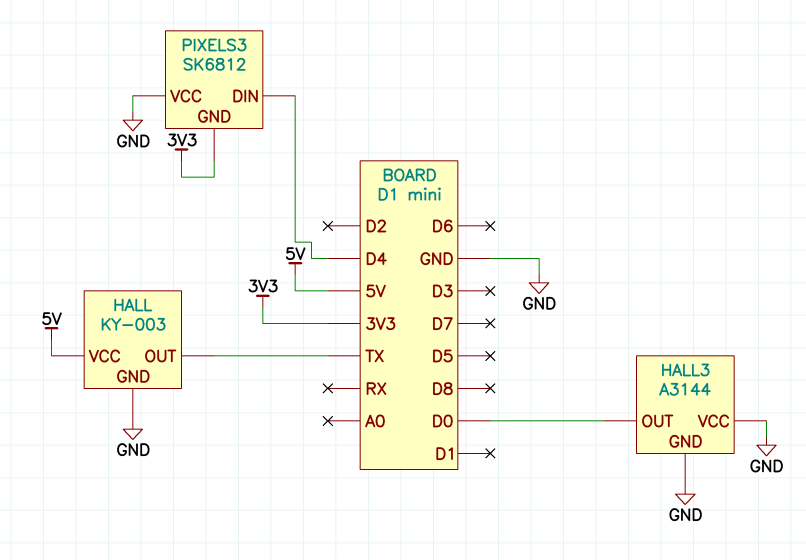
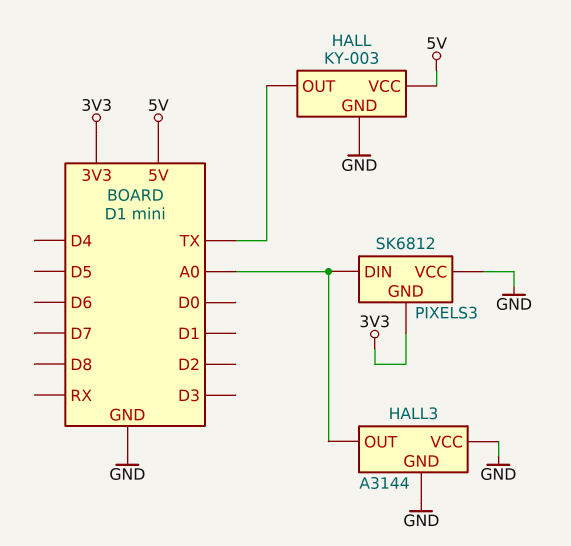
HALL3 pin OUT: D0 -> A0
PIXELS3 pin DIN: D4 -> A0

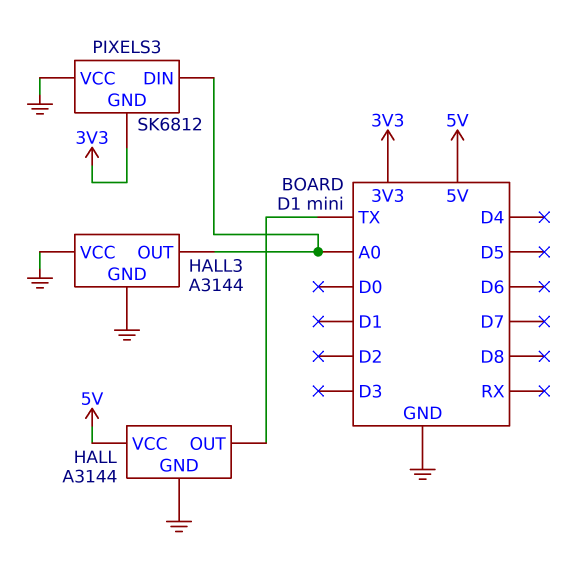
HALL: KY-003 -> A3144

